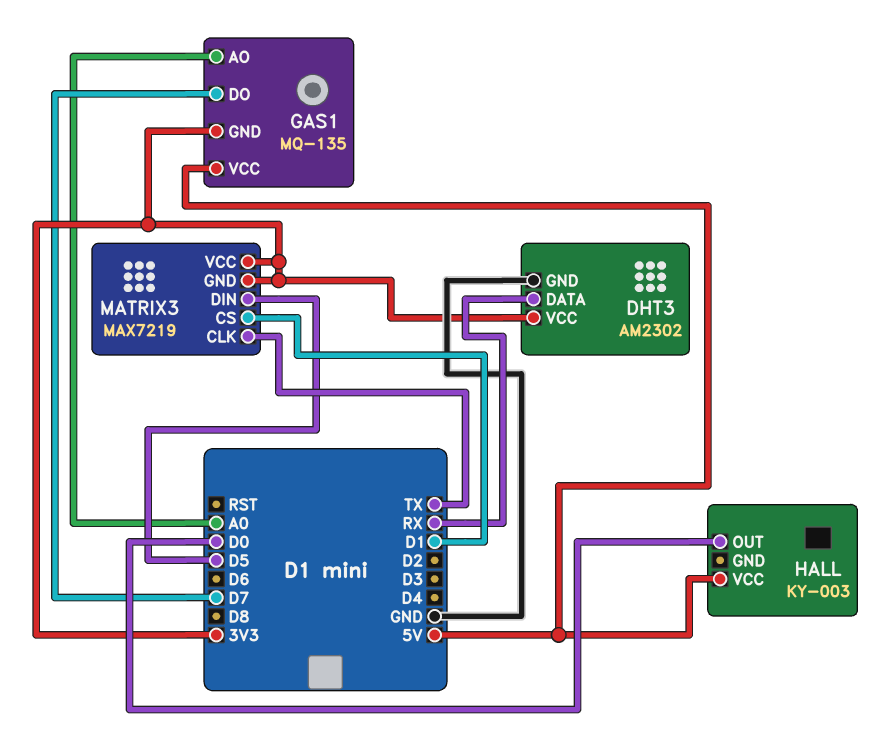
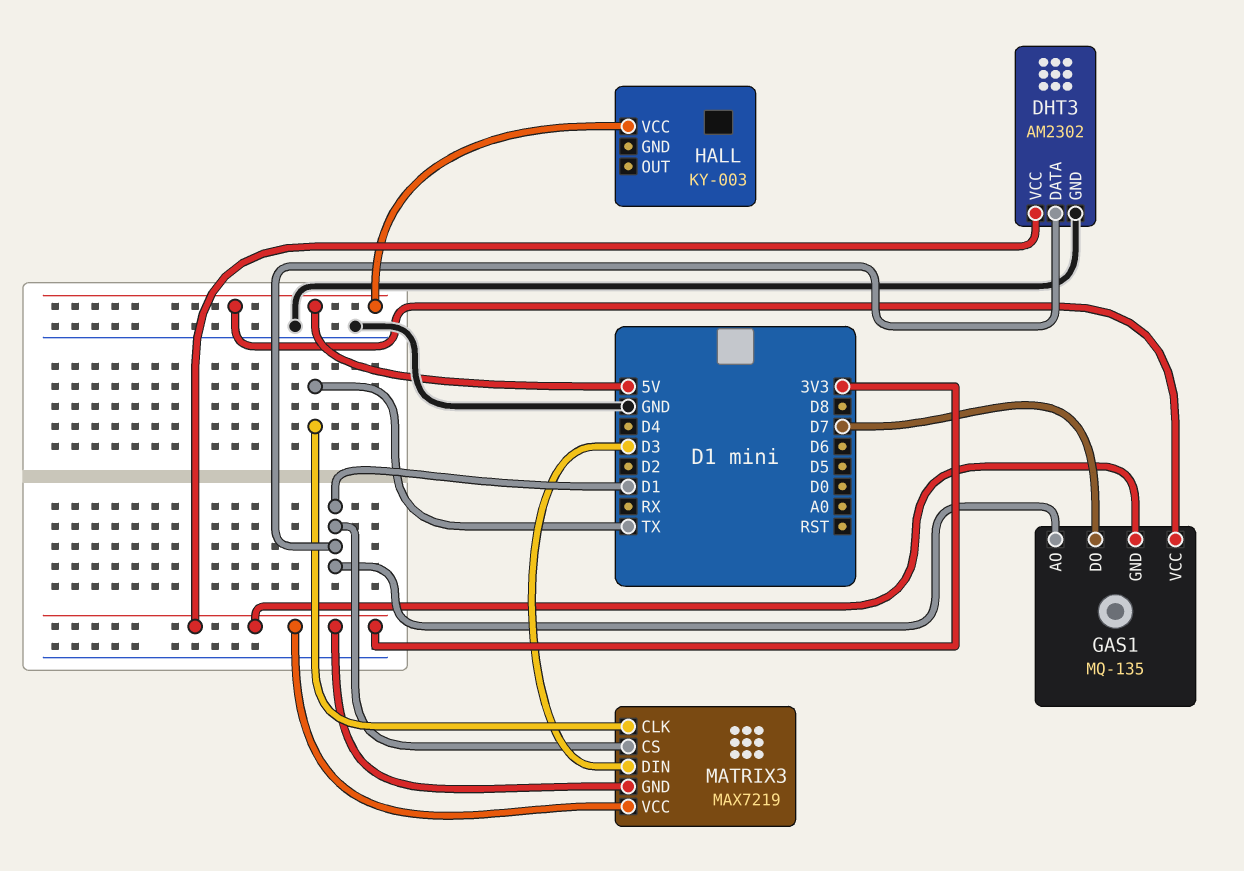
DHT3 pin DATA: RX -> D1
GAS1 pin AO: A0 -> D1
HALL pin OUT: D0 -> none
MATRIX3 pin DIN: D5 -> D3

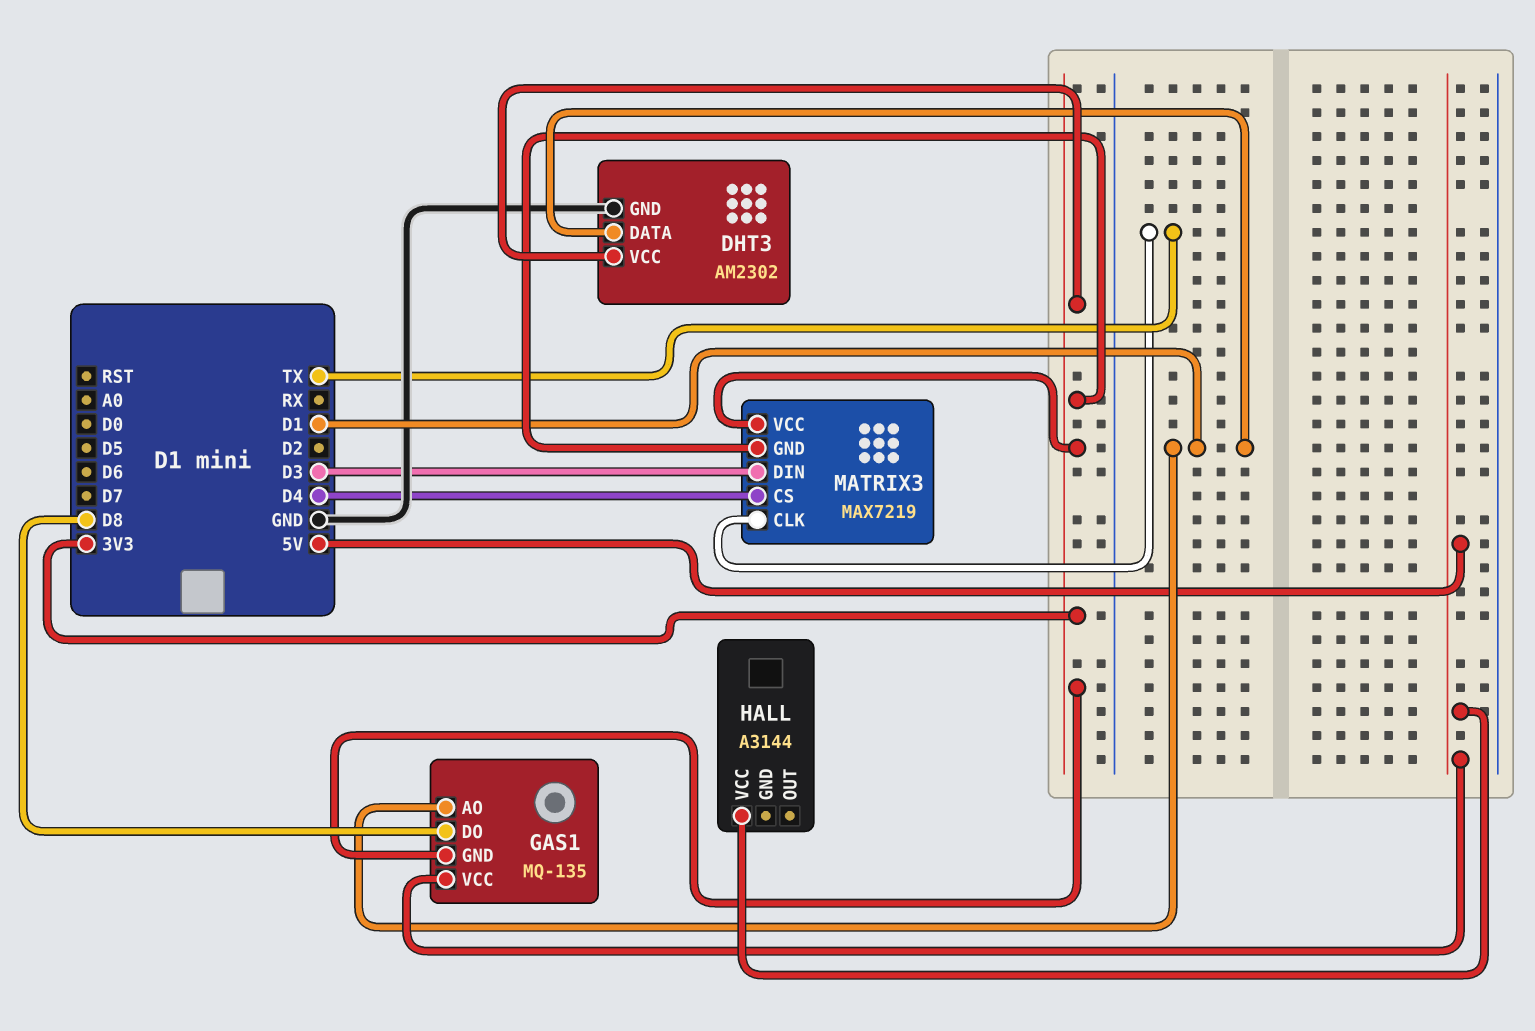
GAS1 pin DO: D7 -> D8
HALL: KY-003 -> A3144
MATRIX3 pin CS: D1 -> D4

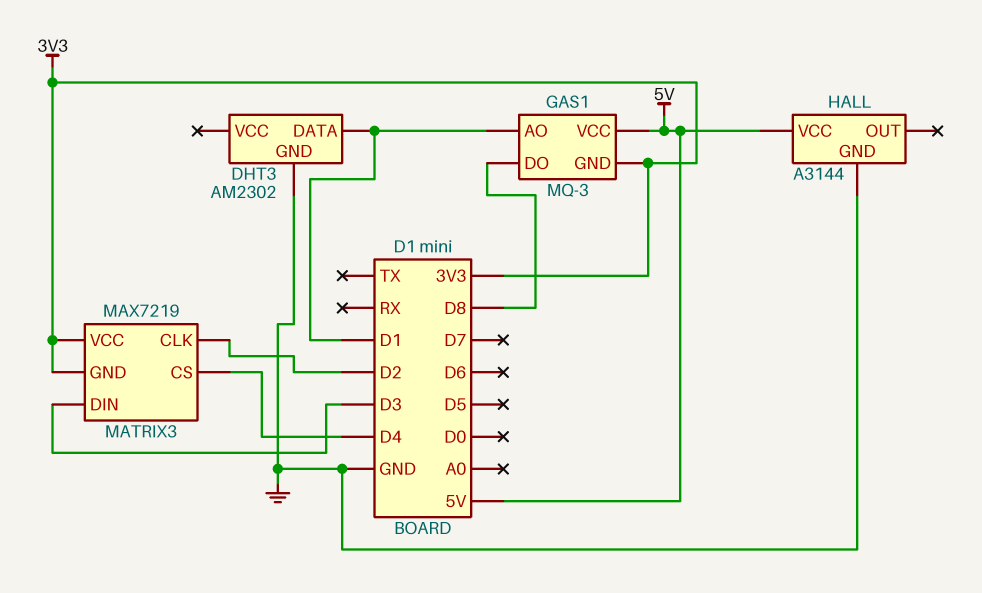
DHT3 pin VCC: 3V3 -> none
GAS1: MQ-135 -> MQ-3
HALL pin GND: none -> GND
MATRIX3 pin CLK: TX -> D2

